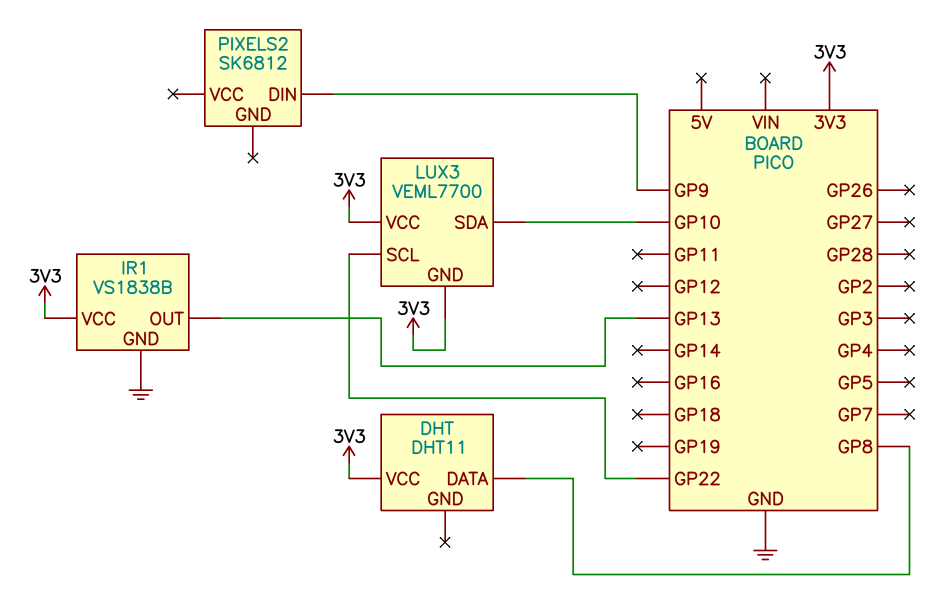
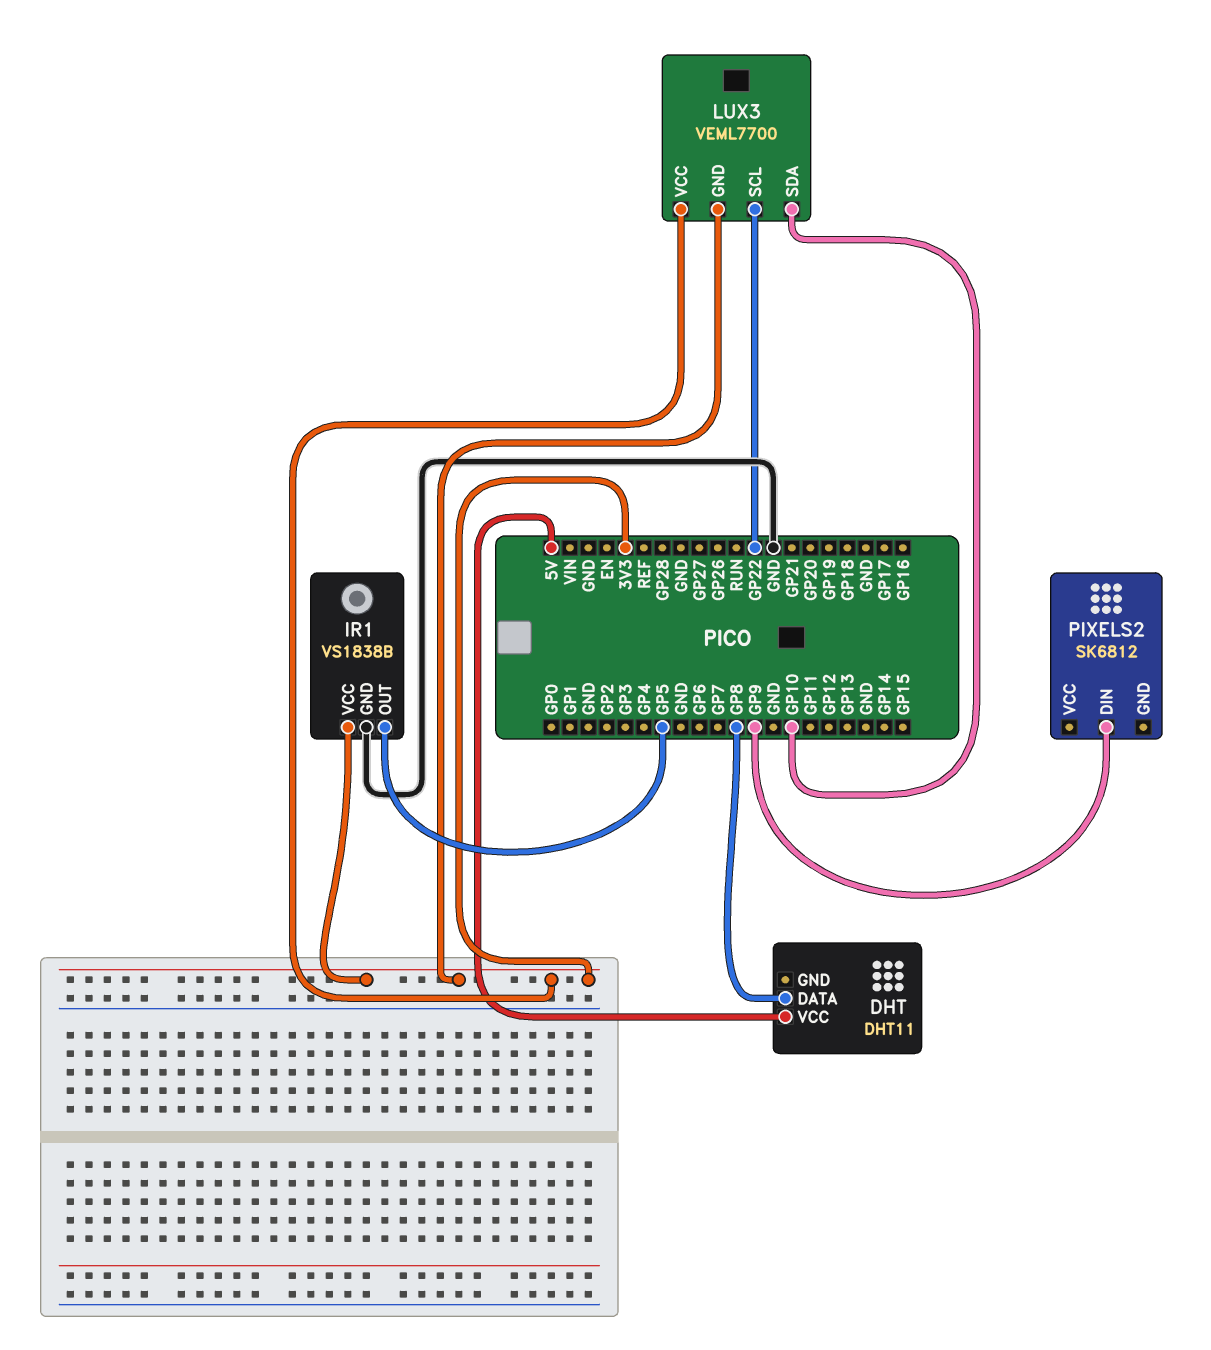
DHT pin VCC: 3V3 -> 5V
IR1 pin OUT: GP13 -> GP5

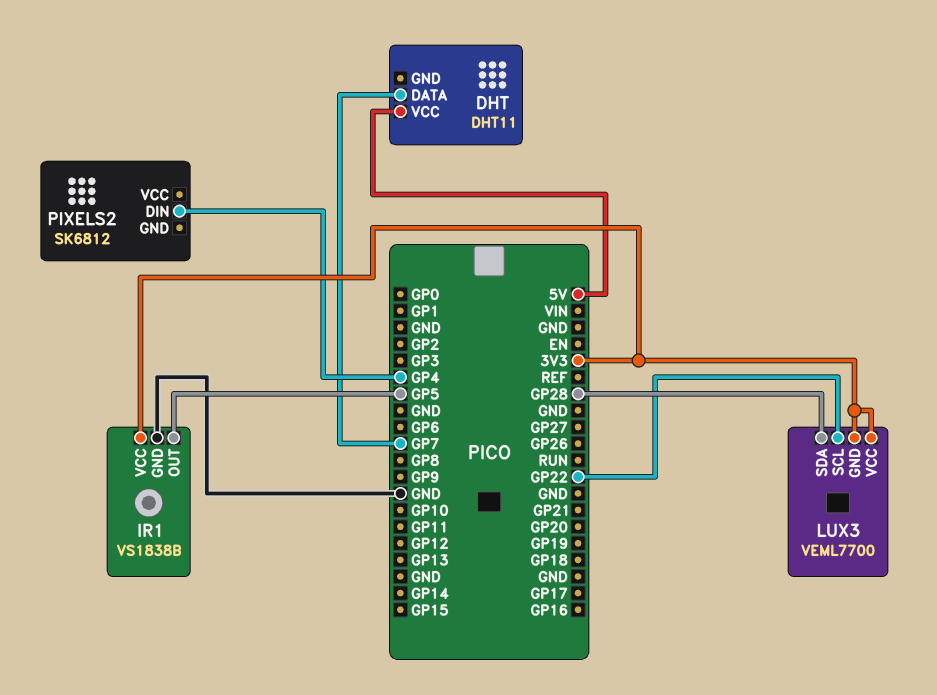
DHT pin DATA: GP8 -> GP7
LUX3 pin SDA: GP10 -> GP28
PIXELS2 pin DIN: GP9 -> GP4

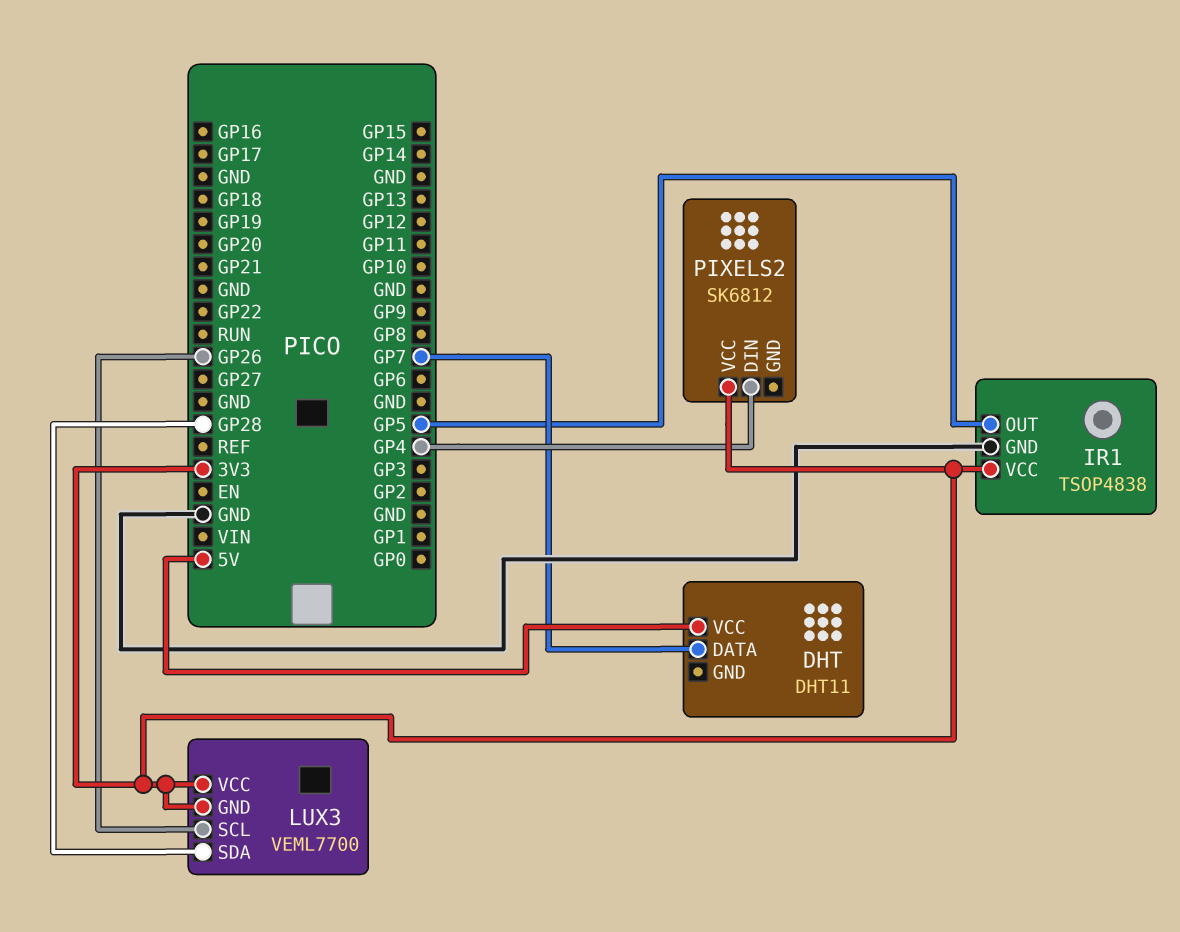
IR1: VS1838B -> TSOP4838
LUX3 pin SCL: GP22 -> GP26
PIXELS2 pin VCC: none -> 3V3

